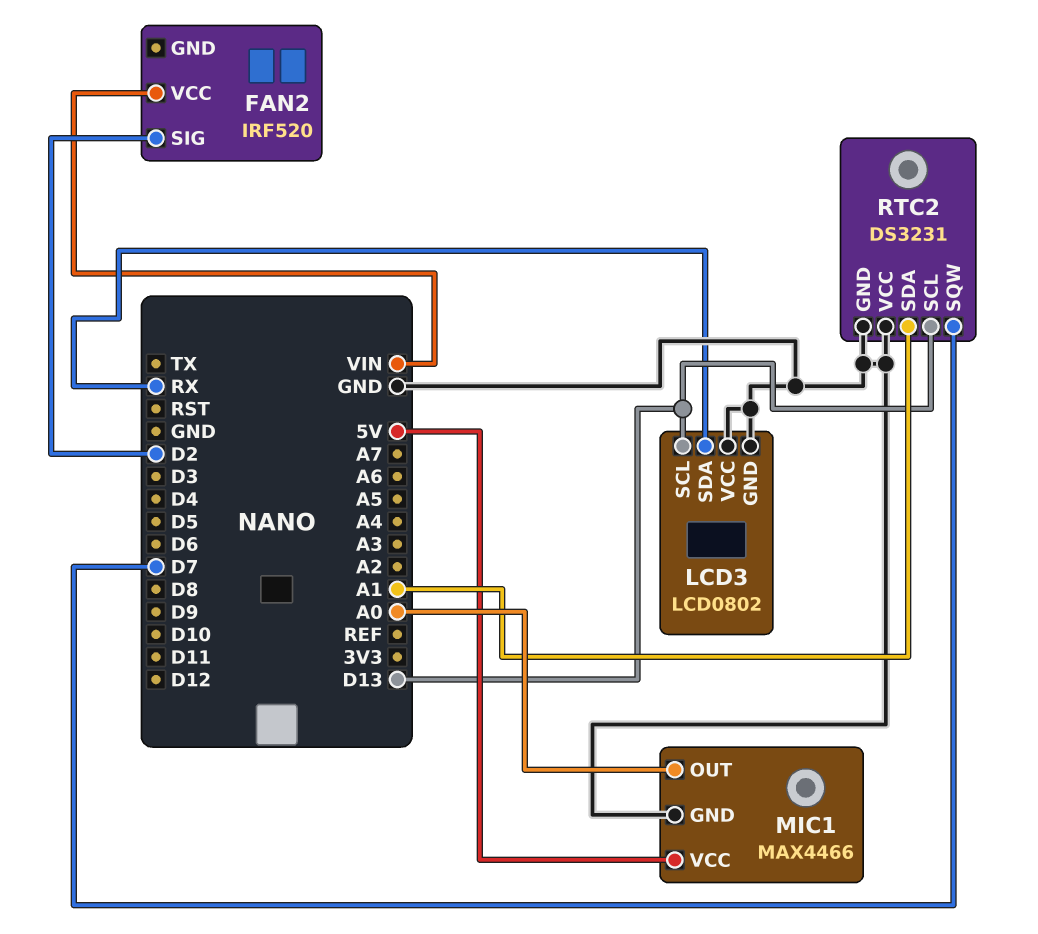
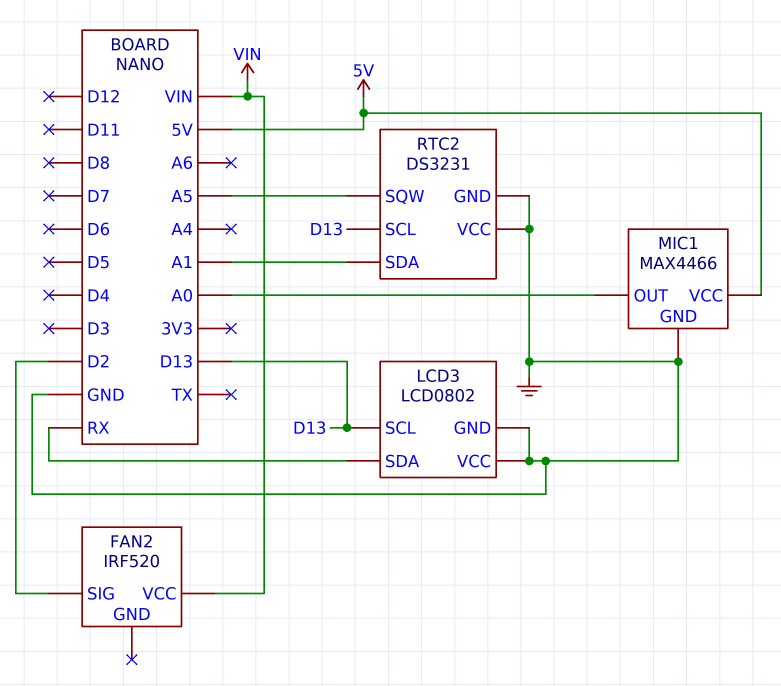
RTC2 pin SQW: D7 -> A5

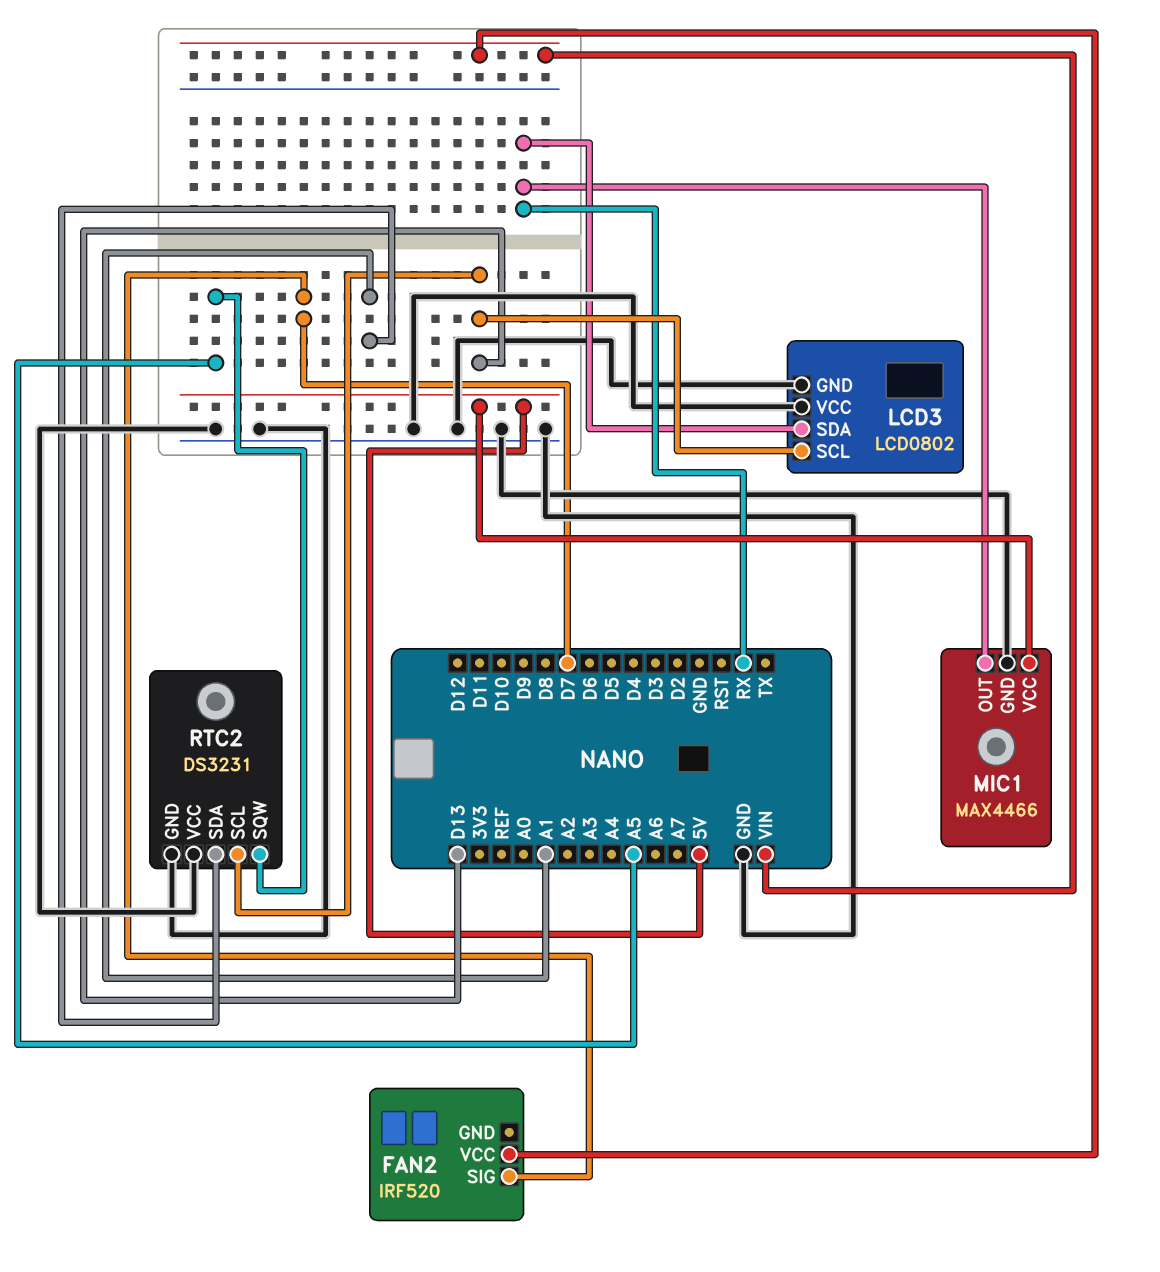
FAN2 pin SIG: D2 -> D7
MIC1 pin OUT: A0 -> RX

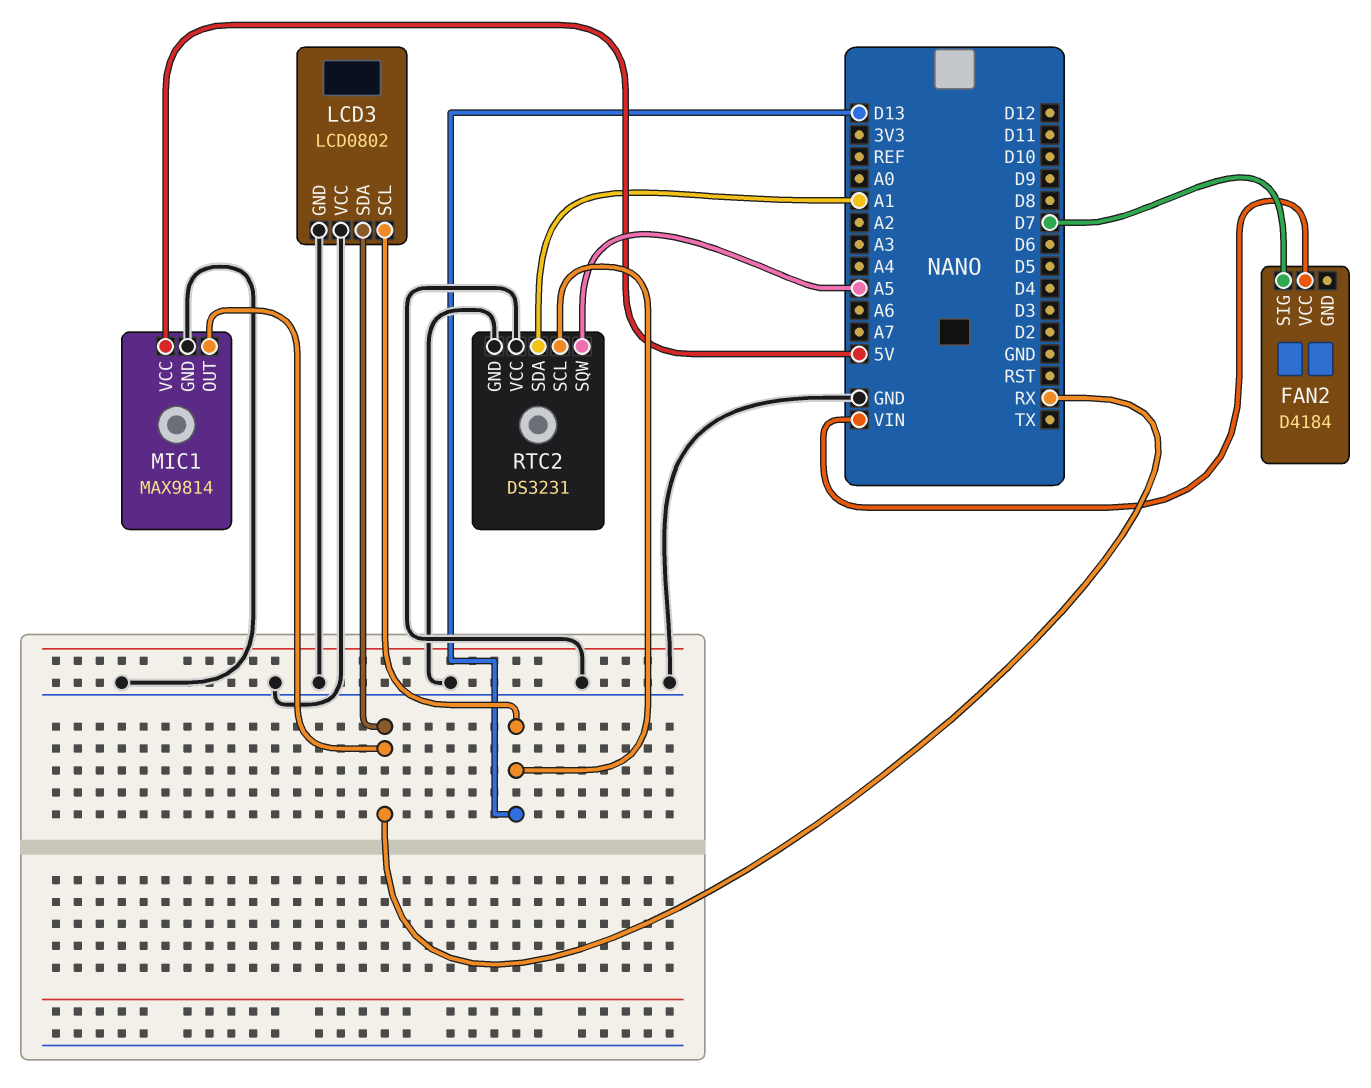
FAN2: IRF520 -> D4184
MIC1: MAX4466 -> MAX9814

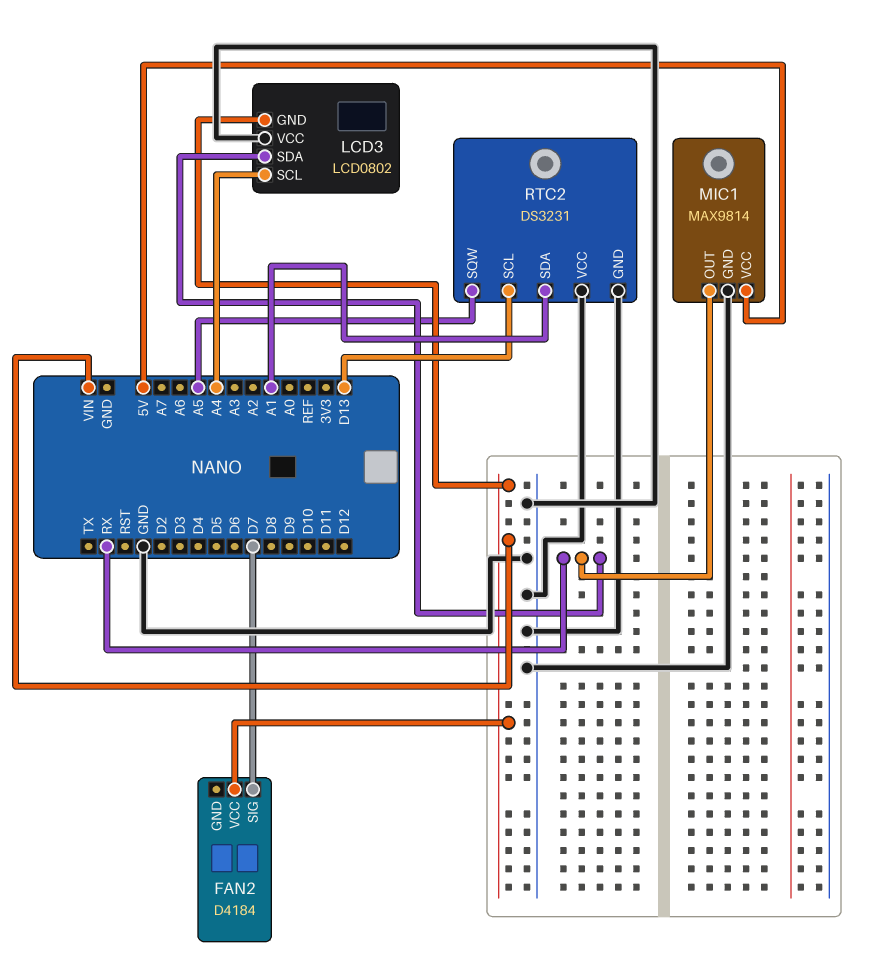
LCD3 pin GND: GND -> VIN
LCD3 pin SCL: D13 -> A4

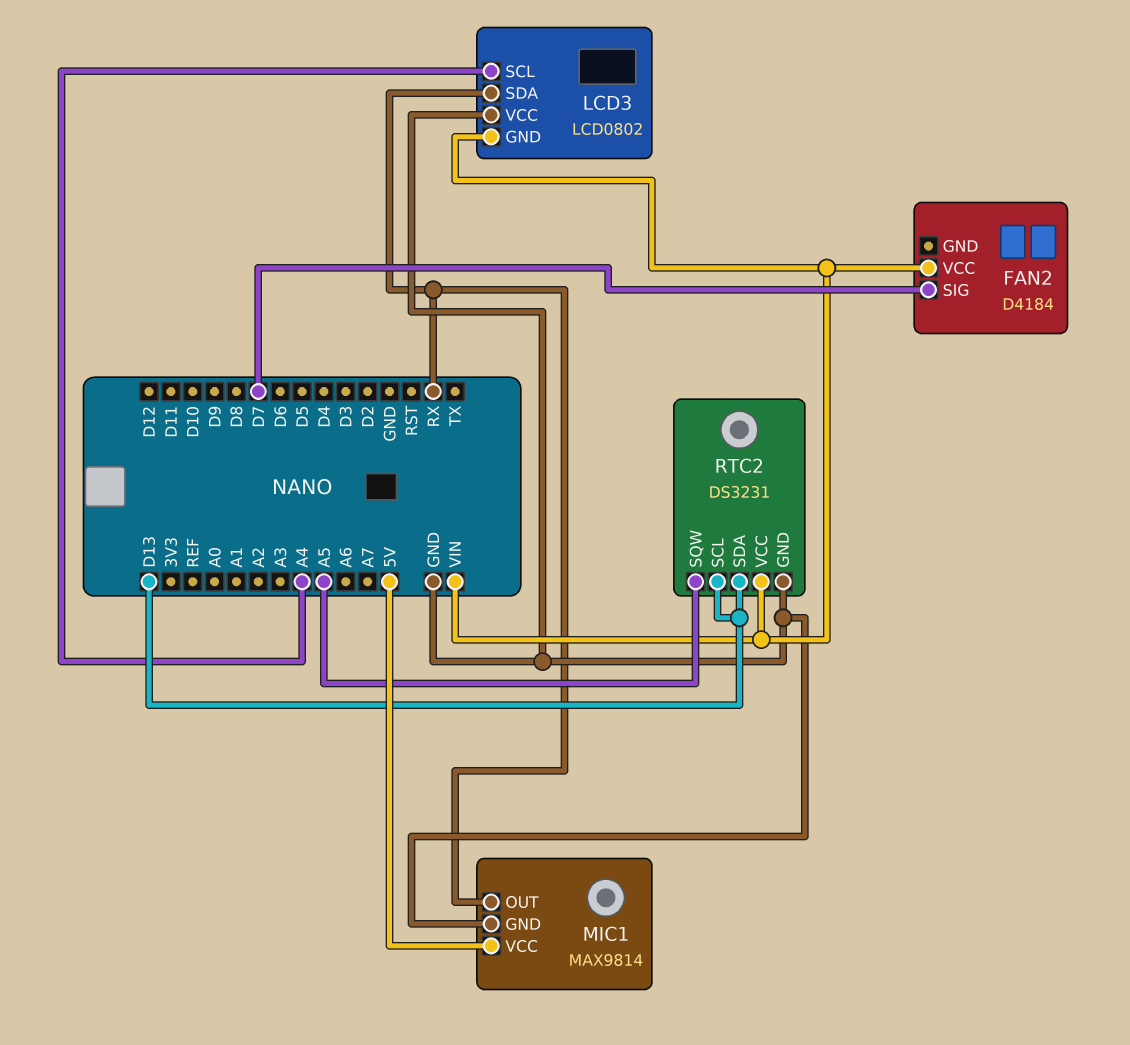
RTC2 pin SDA: A1 -> D13
RTC2 pin VCC: GND -> VIN

